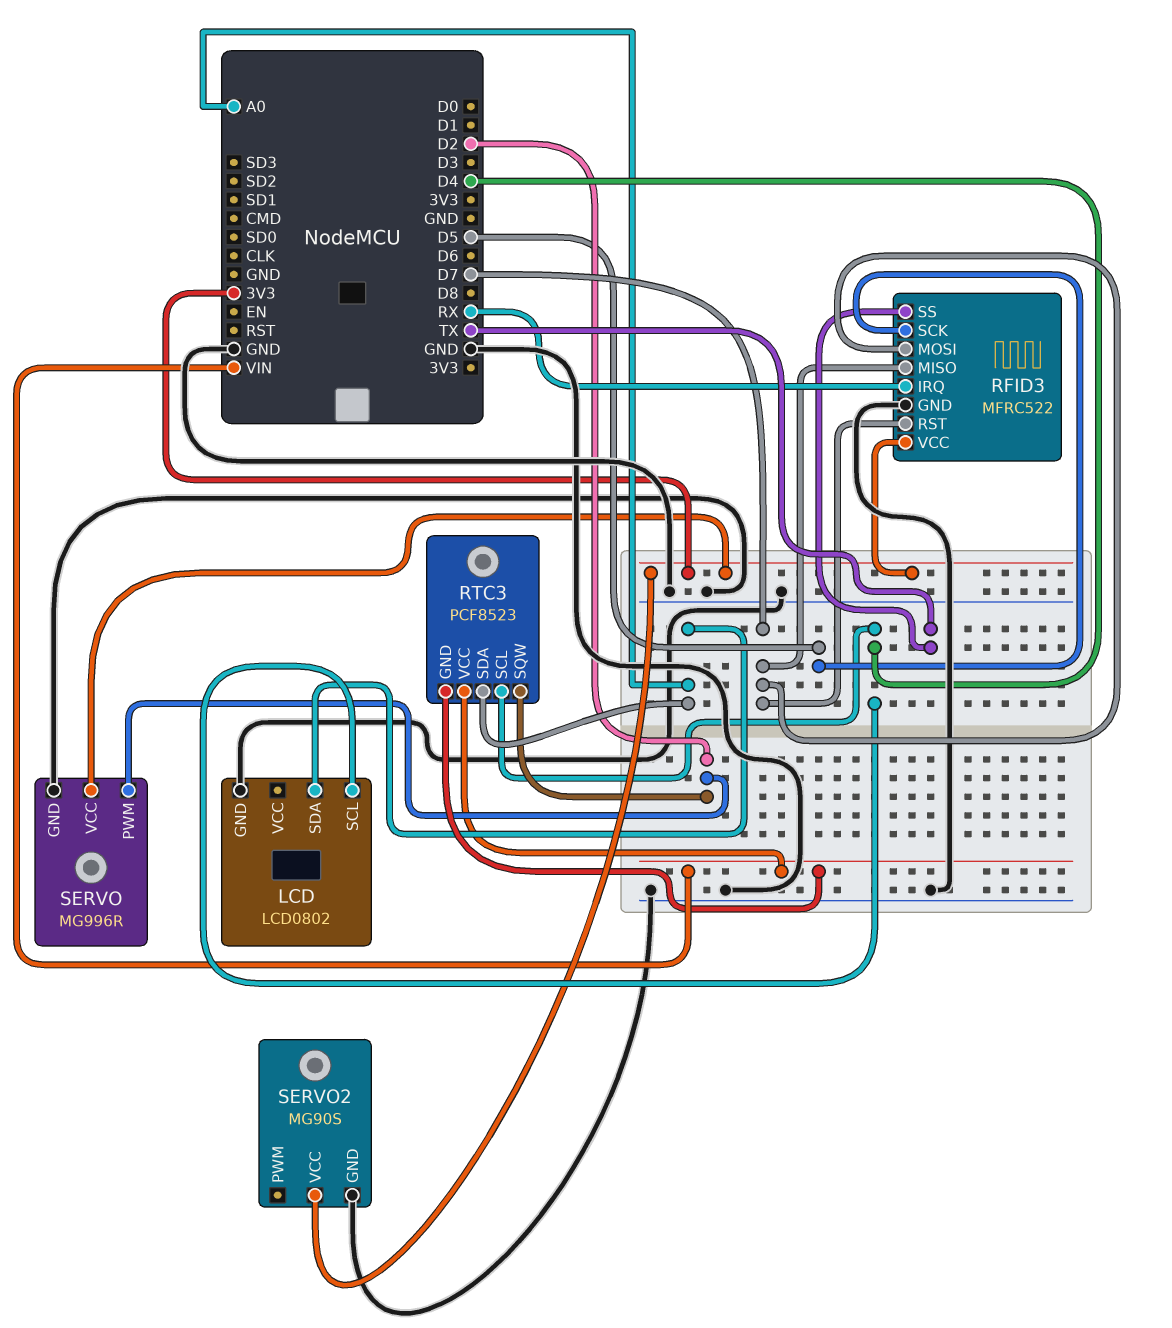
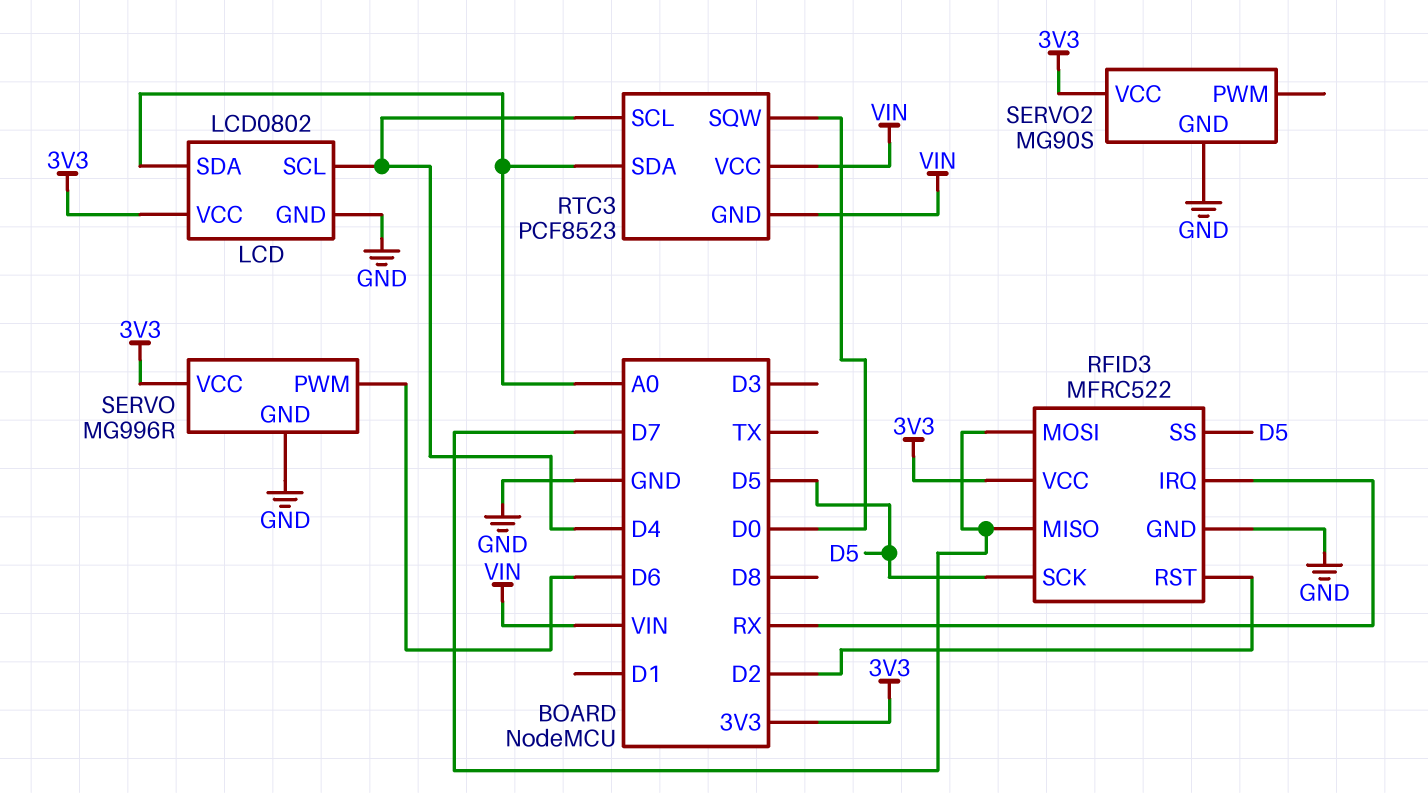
LCD pin VCC: none -> 3V3
RFID3 pin RST: D7 -> D2
RFID3 pin SS: TX -> D5
RTC3 pin SQW: D2 -> D0
SERVO pin PWM: D2 -> D6

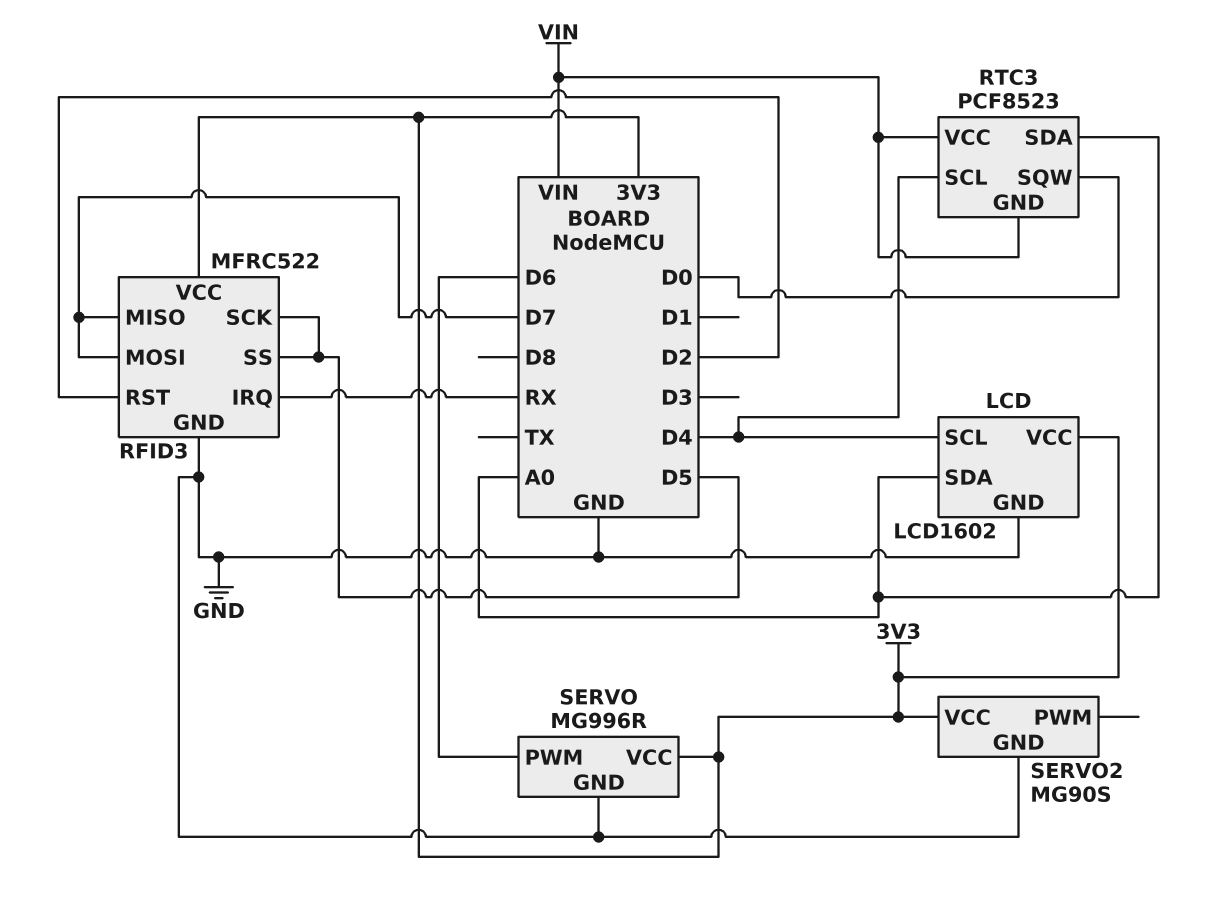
LCD: LCD0802 -> LCD1602

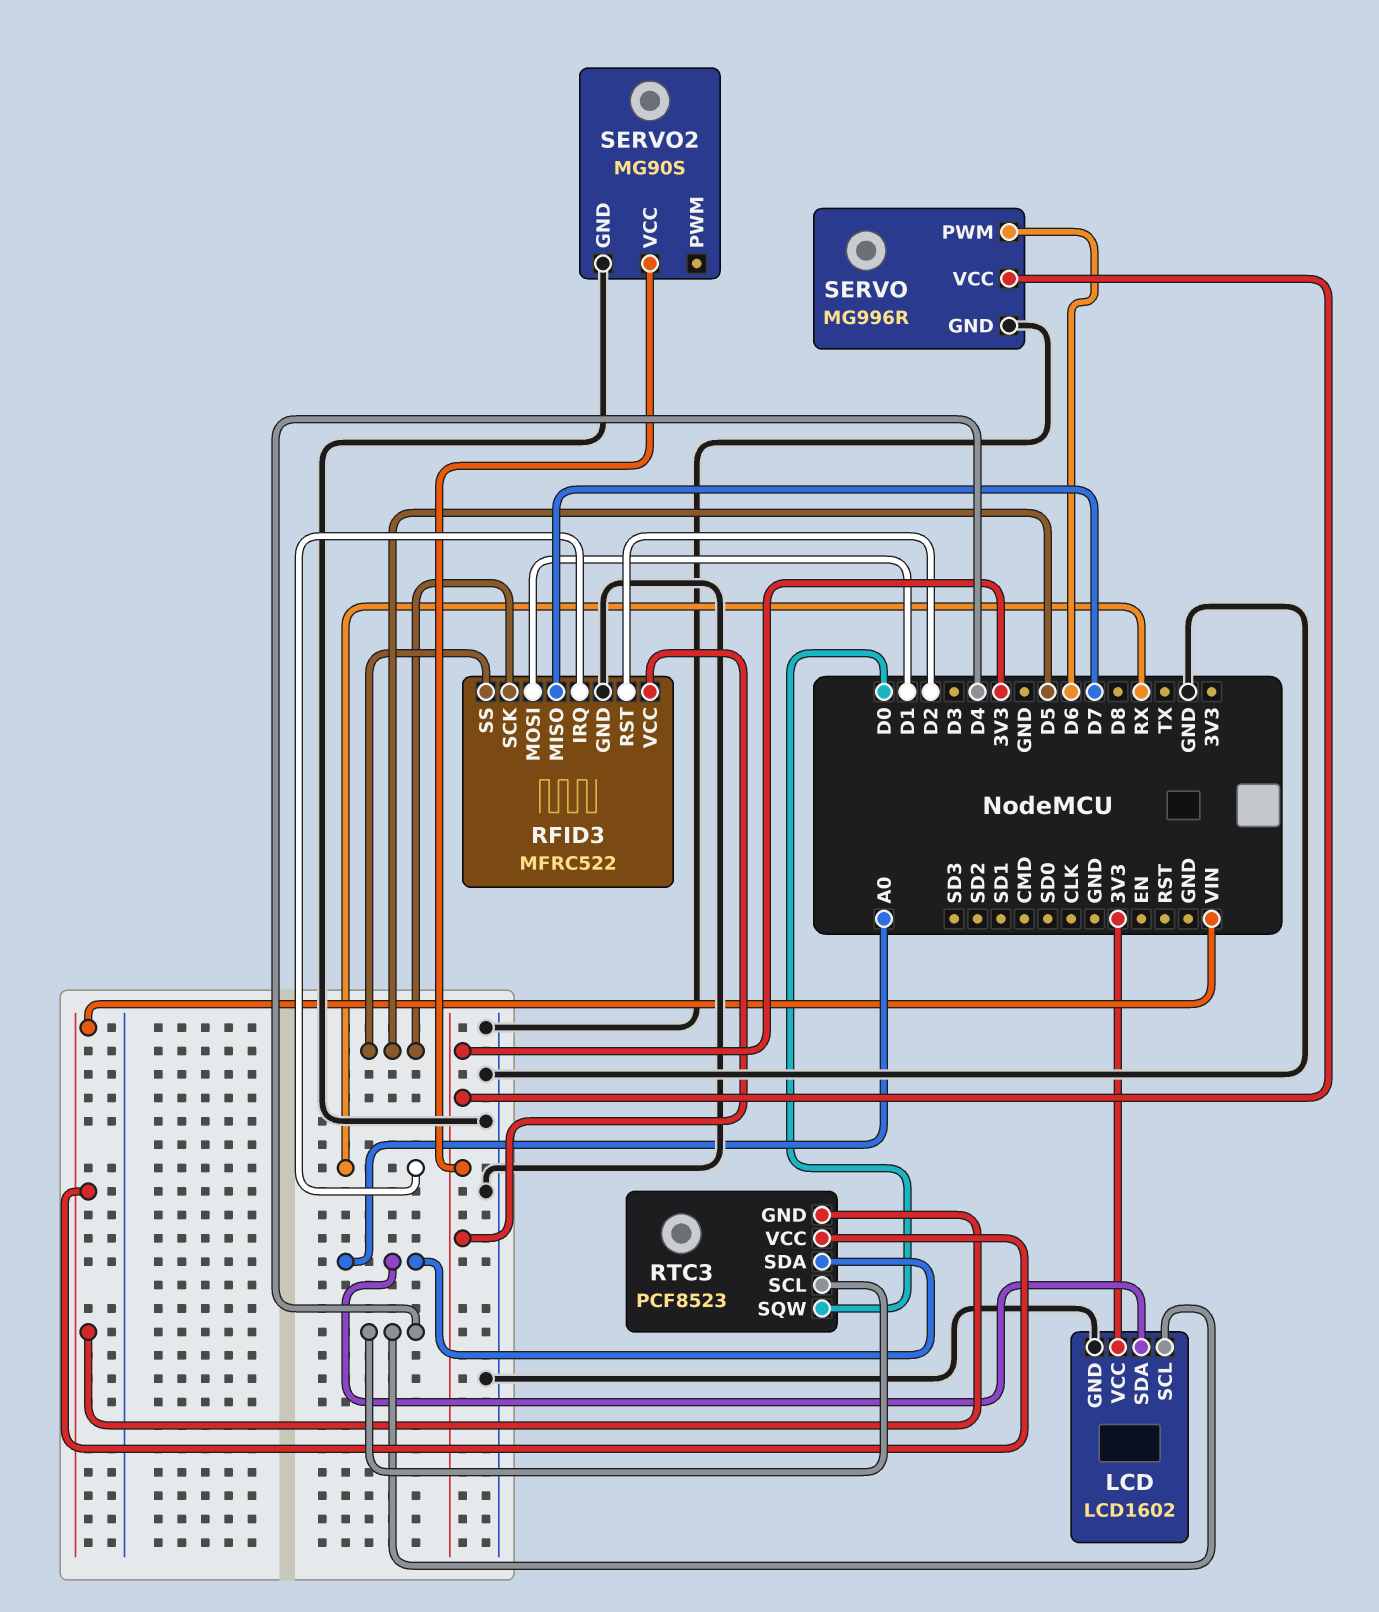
RFID3 pin MOSI: D7 -> D1

